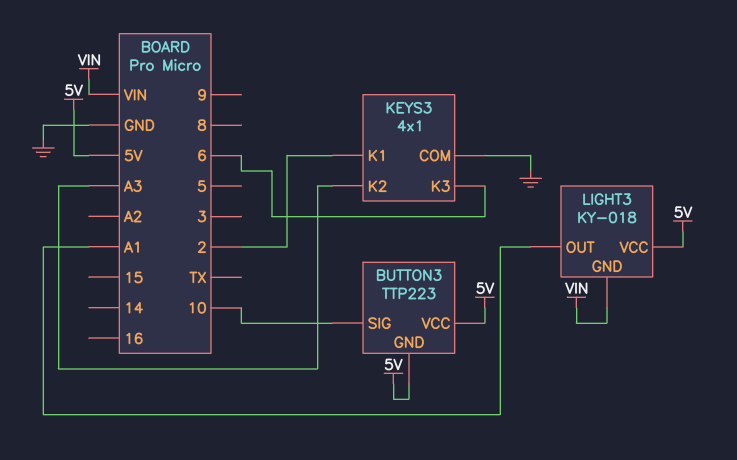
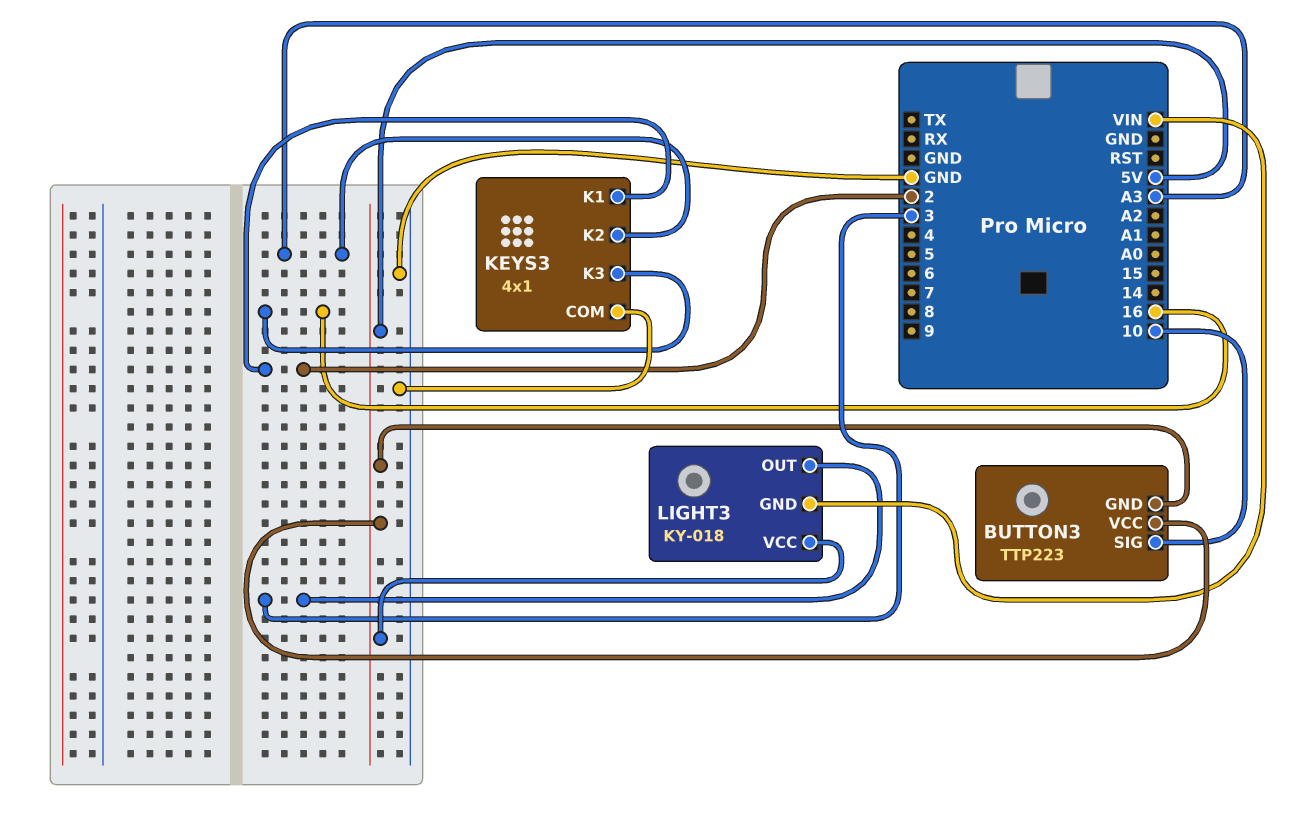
KEYS3 pin K3: 6 -> 16
LIGHT3 pin OUT: A1 -> 3

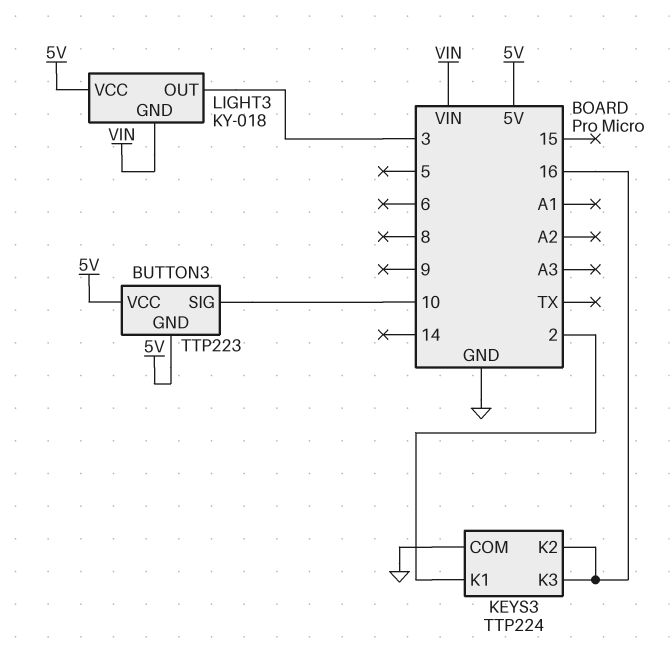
KEYS3: 4x1 -> TTP224
KEYS3 pin K2: A3 -> 16

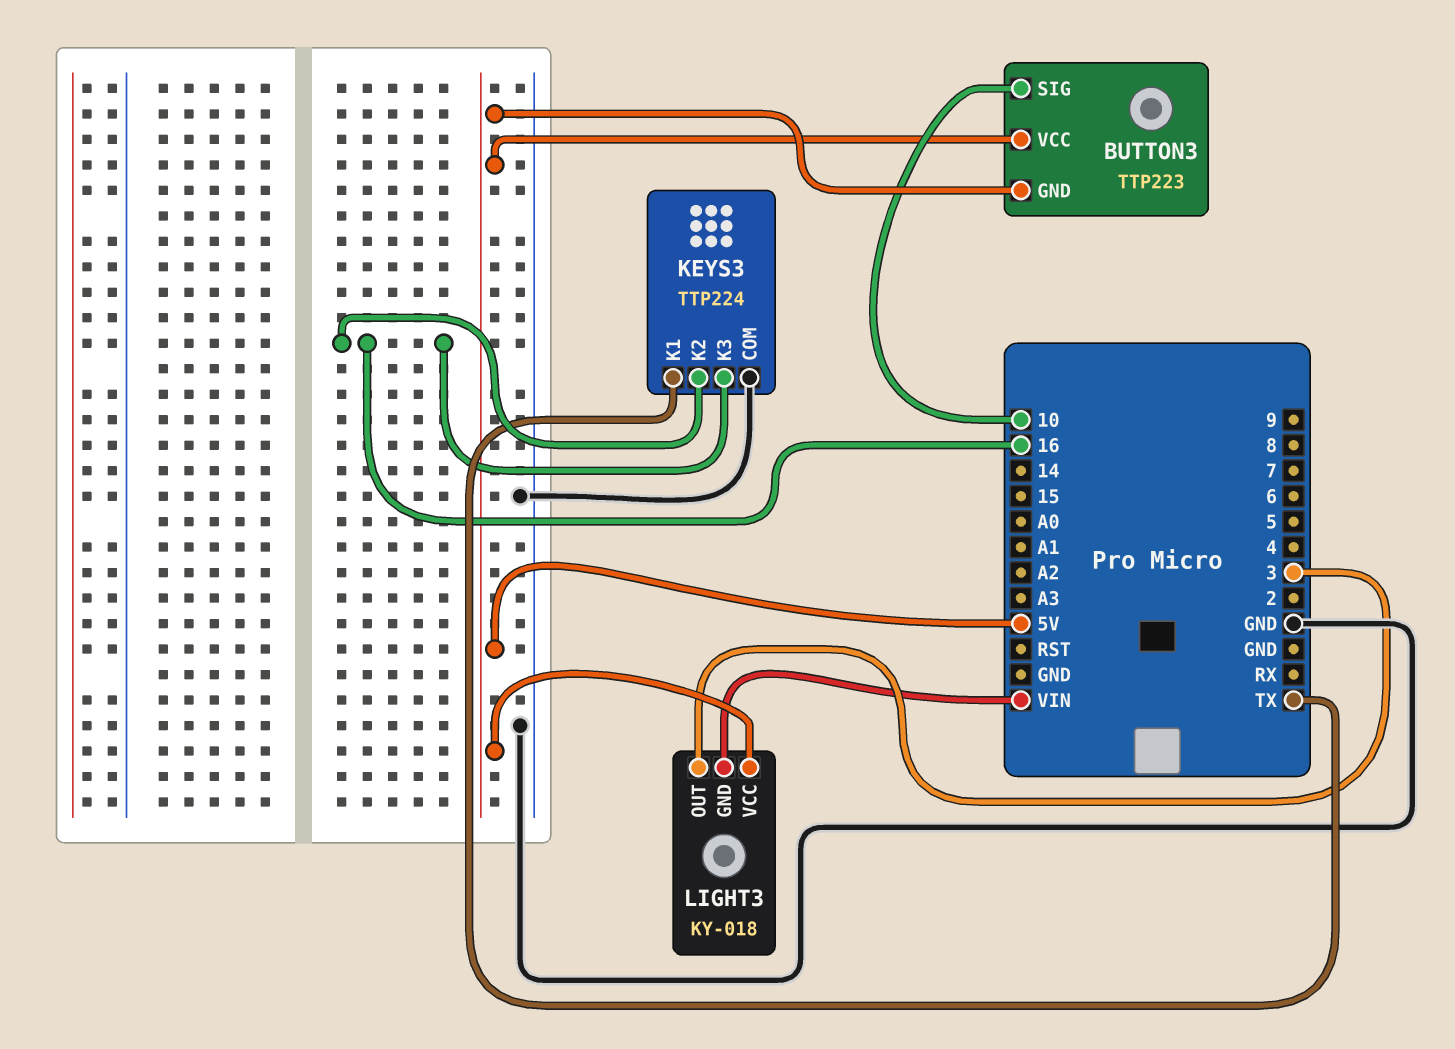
KEYS3 pin K1: 2 -> TX

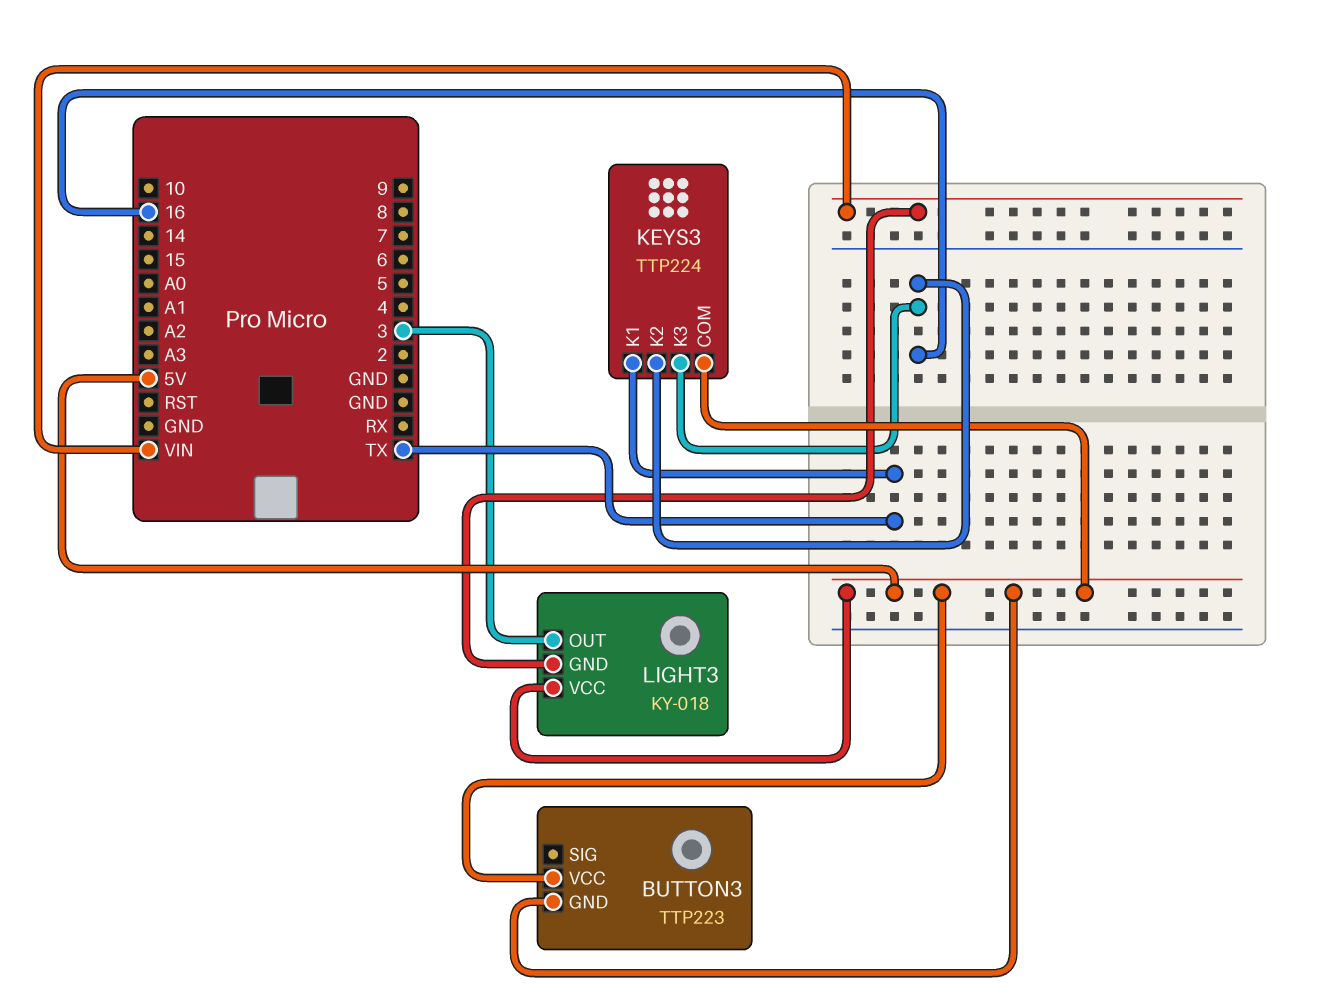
BUTTON3 pin SIG: 10 -> none
KEYS3 pin COM: GND -> 5V

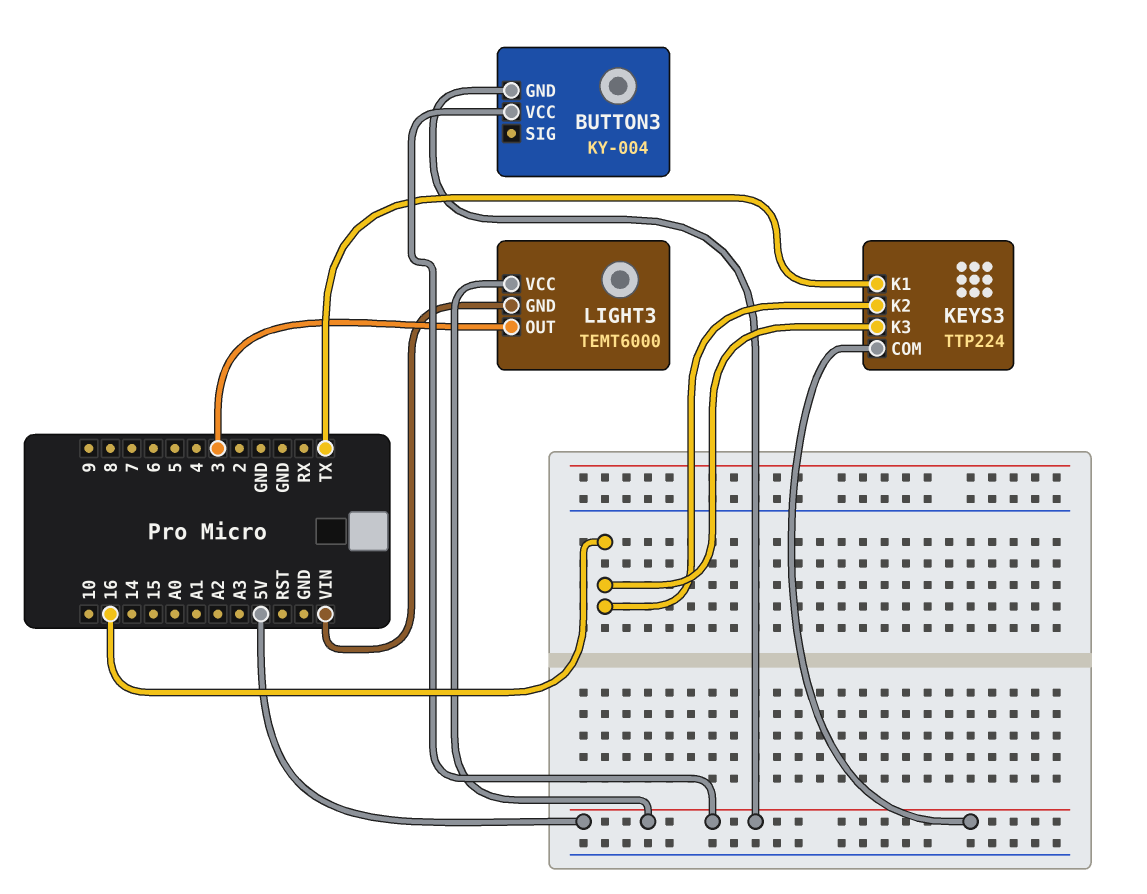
BUTTON3: TTP223 -> KY-004
LIGHT3: KY-018 -> TEMT6000

